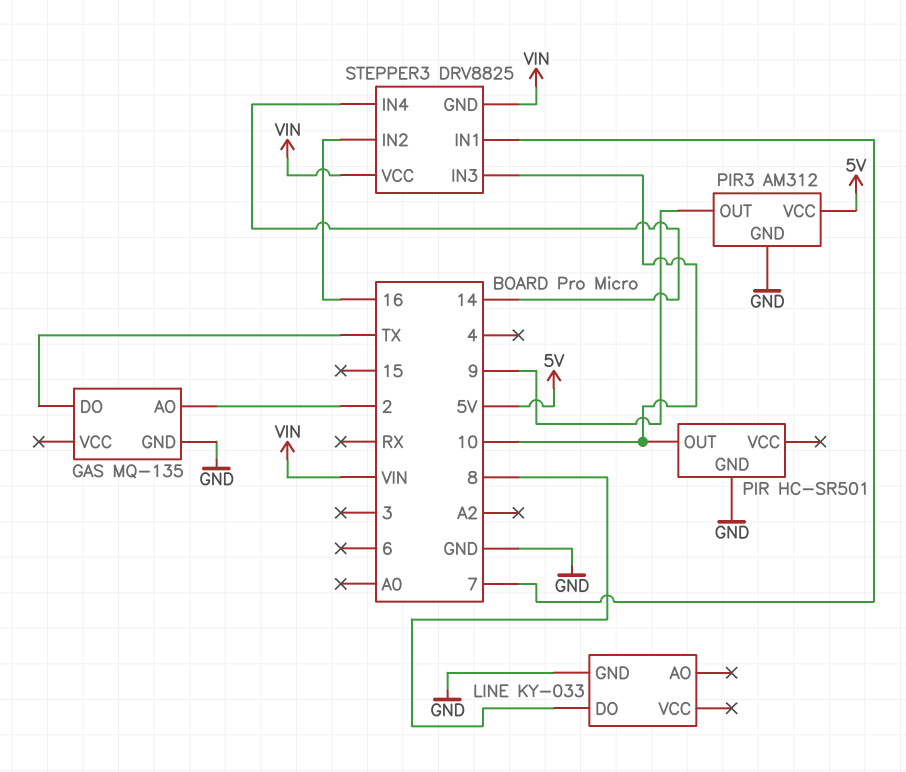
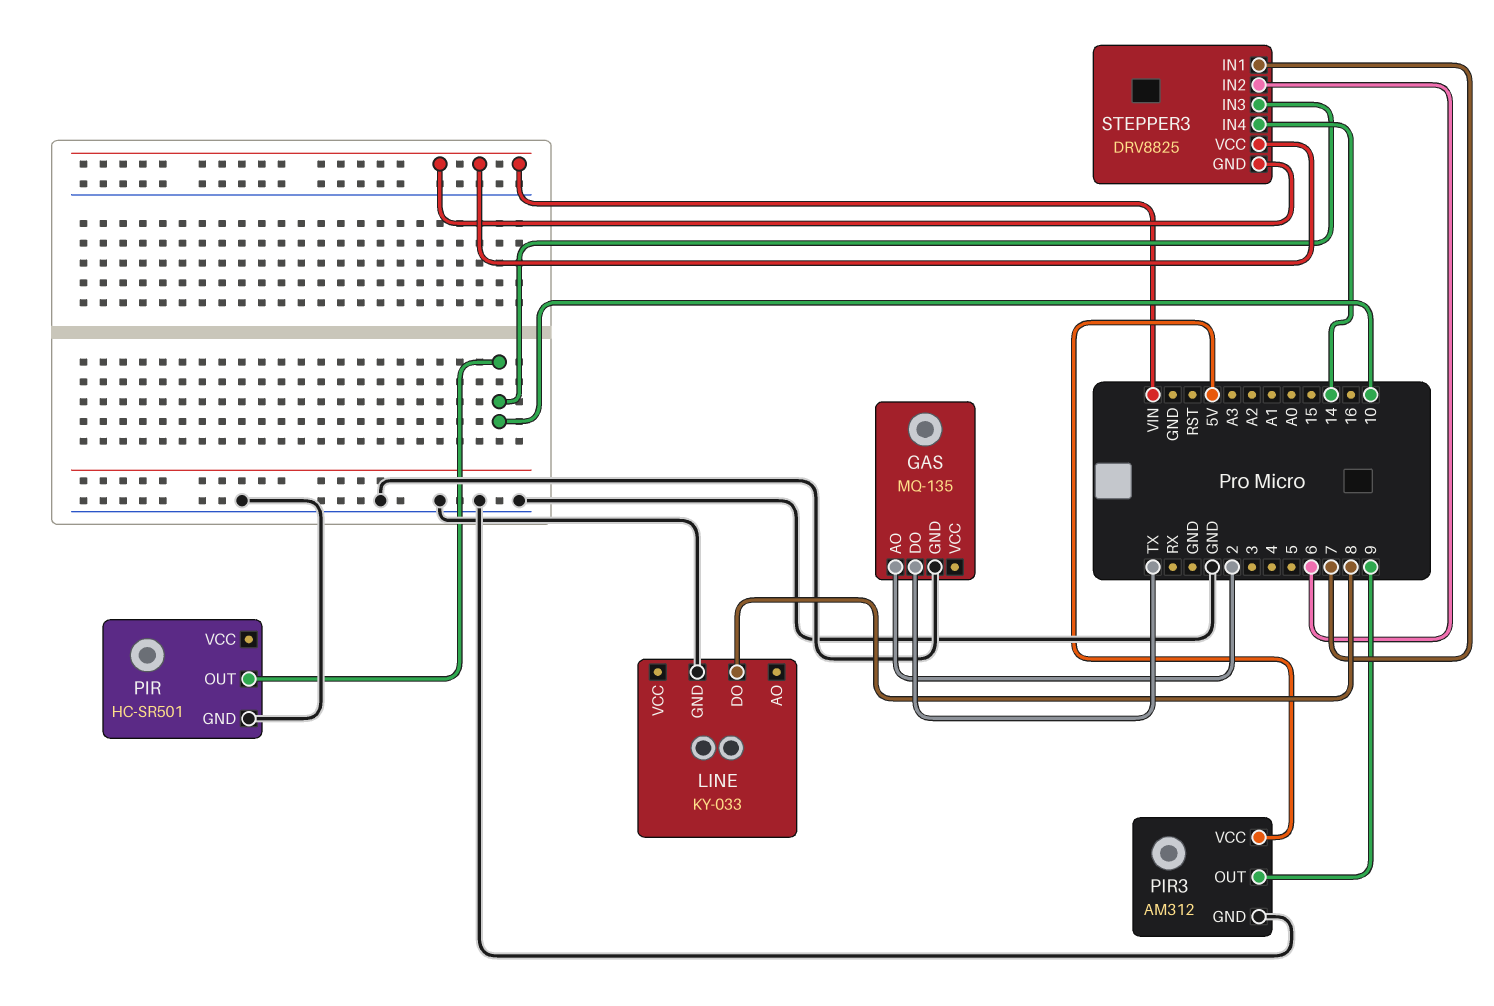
STEPPER3 pin IN2: 16 -> 6

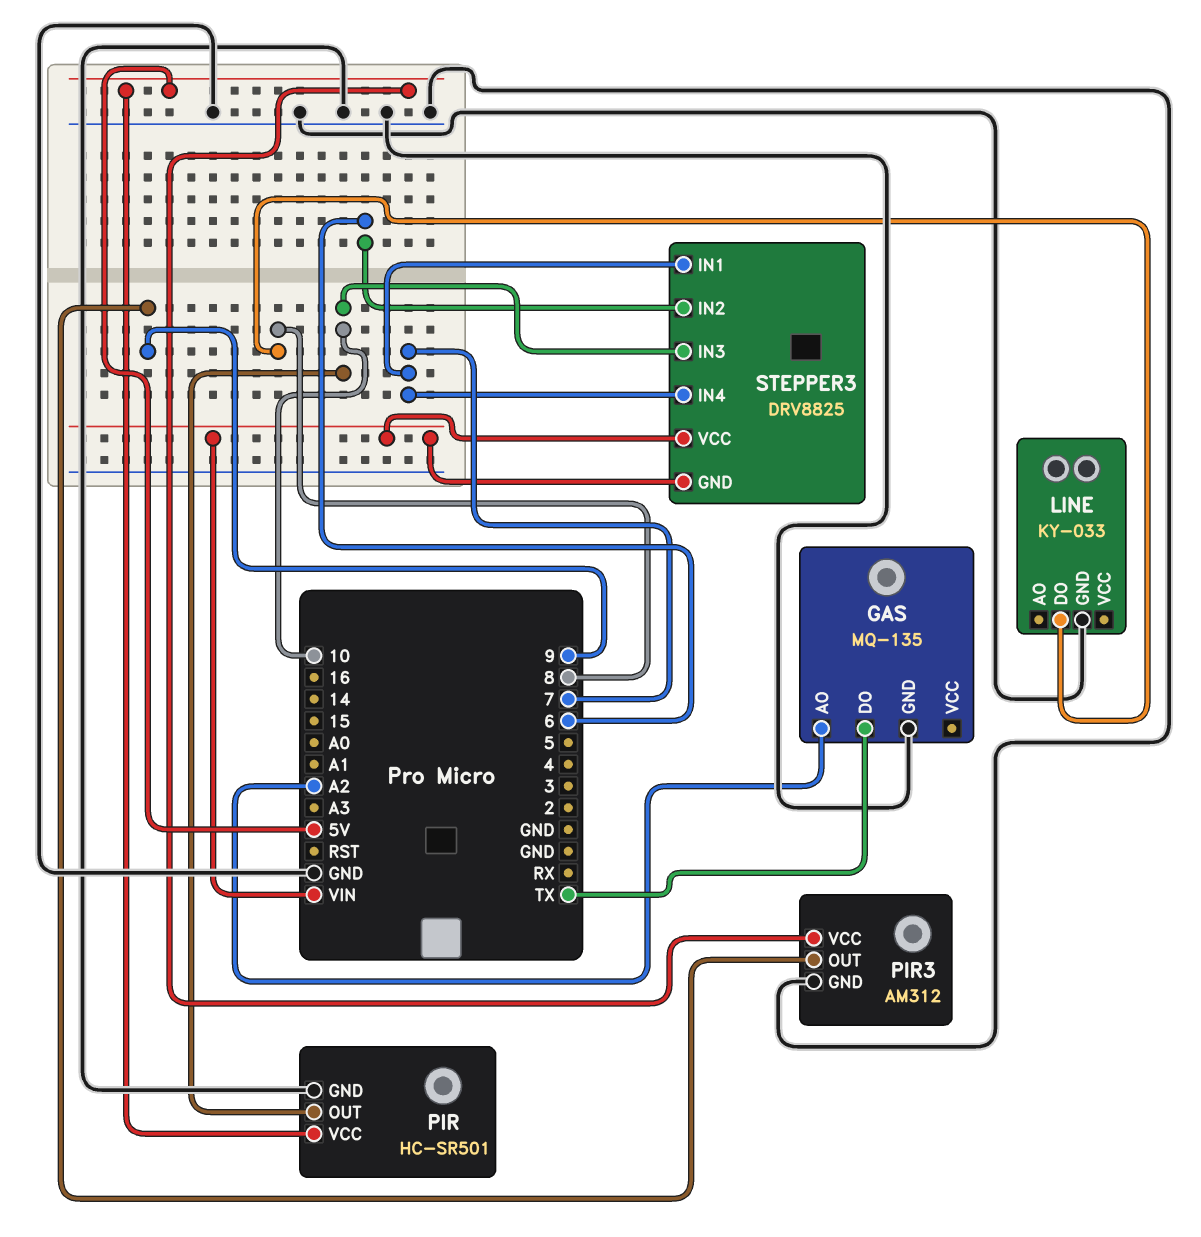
GAS pin AO: 2 -> A2
PIR pin VCC: none -> 5V
STEPPER3 pin IN4: 14 -> 7

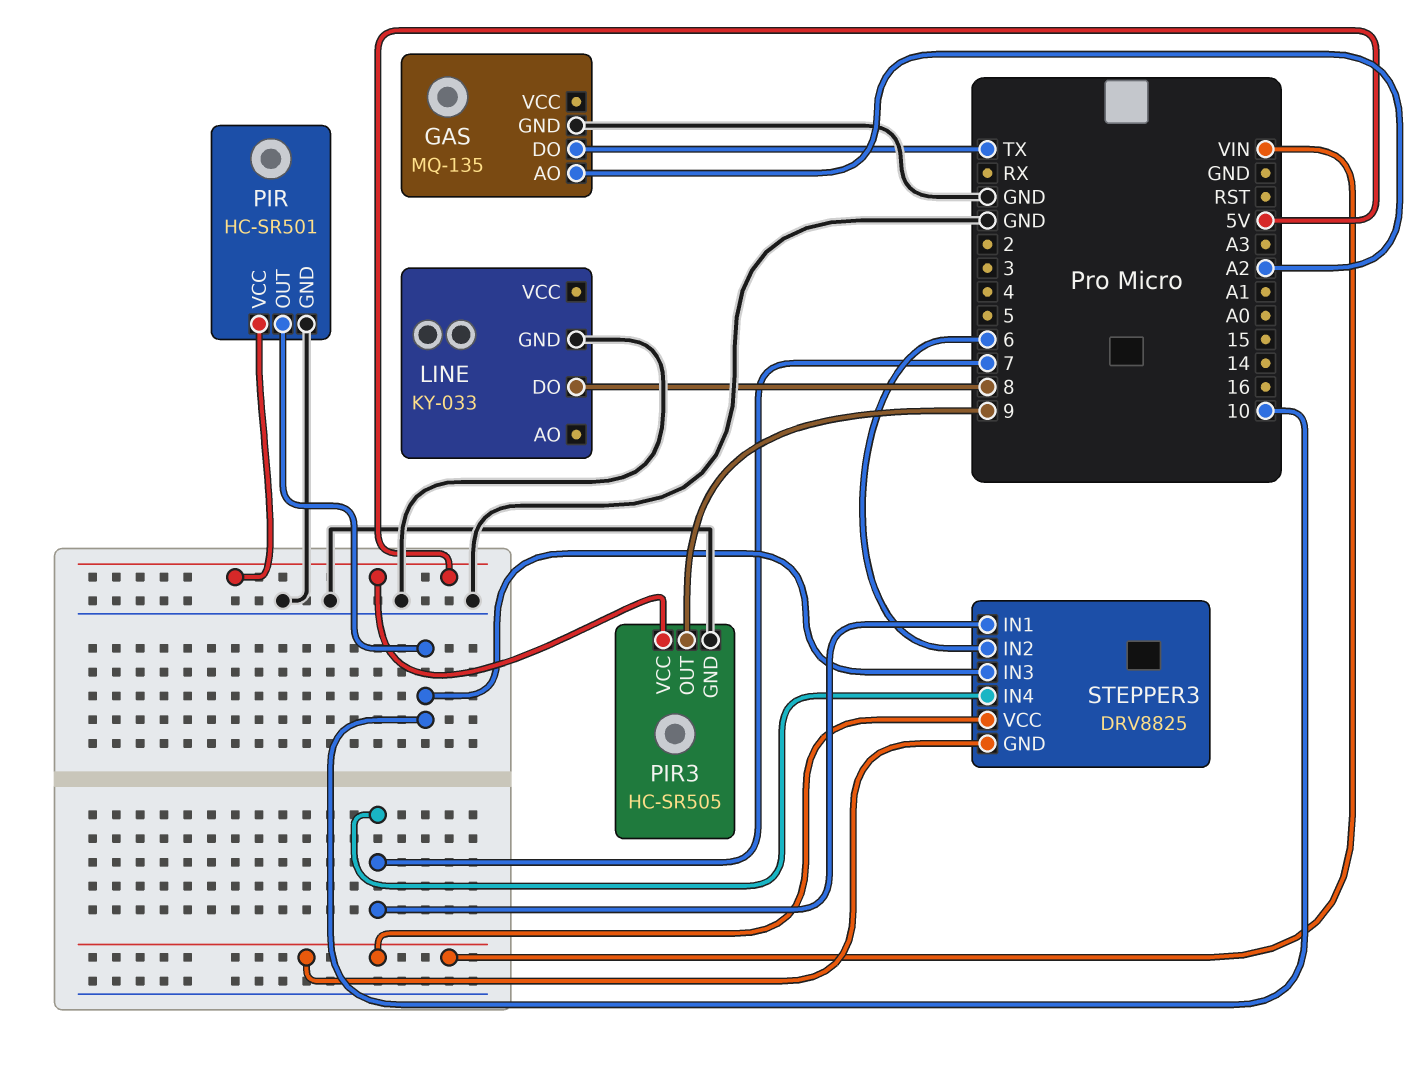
PIR3: AM312 -> HC-SR505

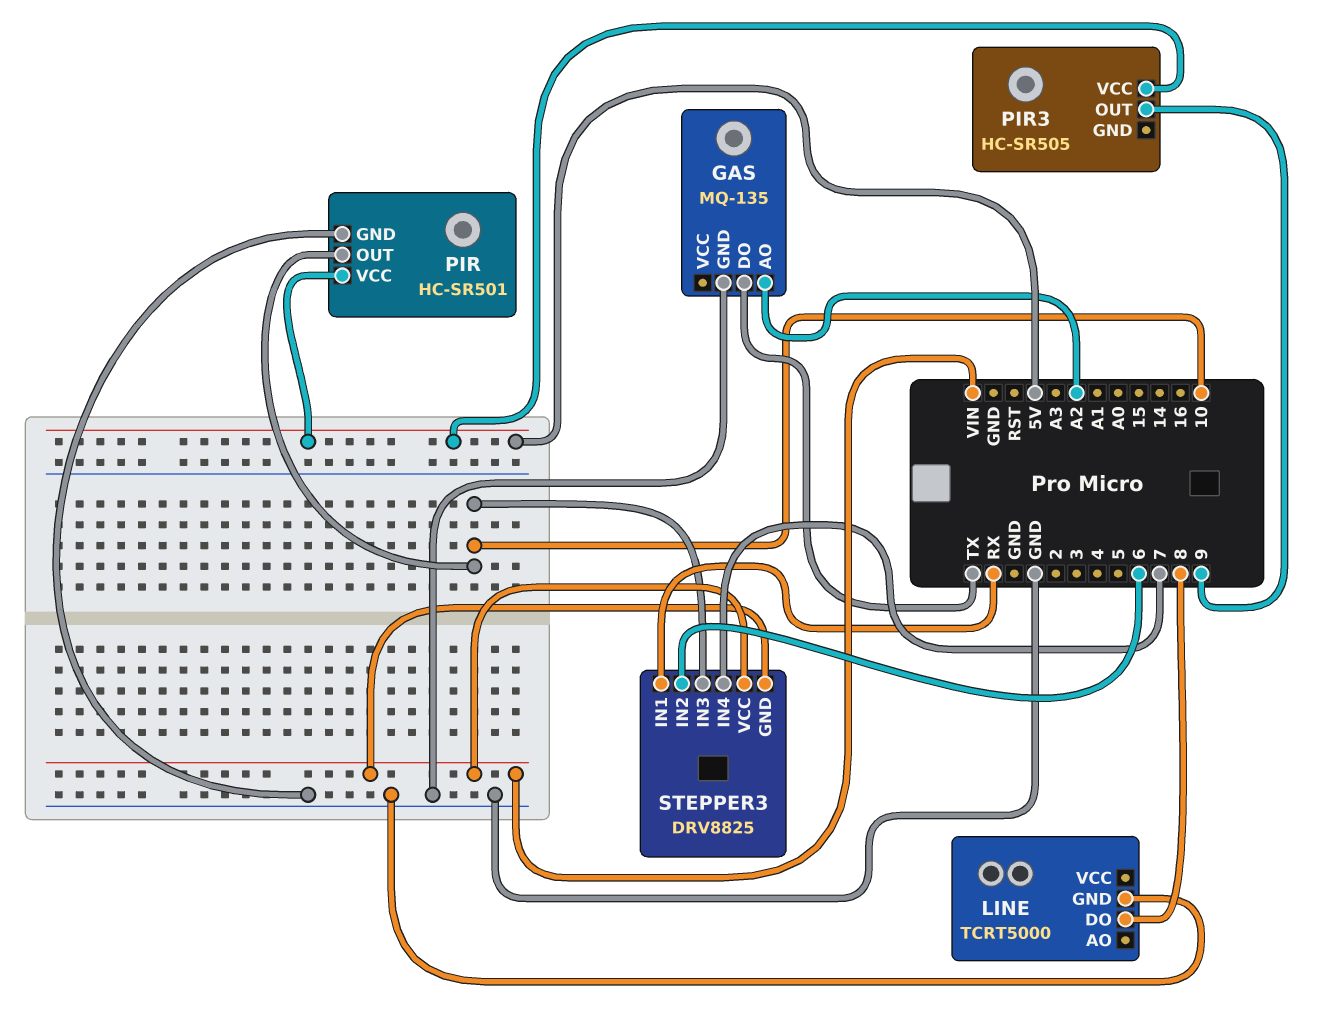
LINE: KY-033 -> TCRT5000
PIR3 pin GND: GND -> none
STEPPER3 pin IN1: 7 -> RX

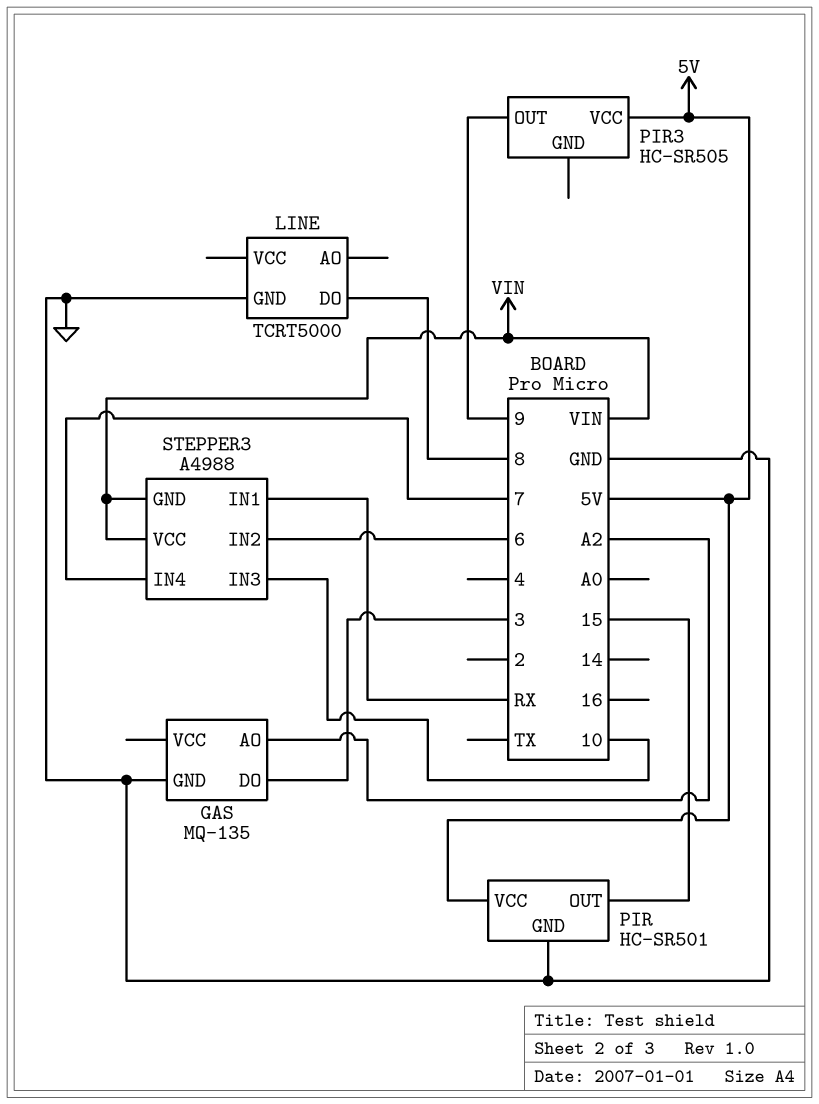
GAS pin DO: TX -> 3
PIR pin OUT: 10 -> 15
STEPPER3: DRV8825 -> A4988

